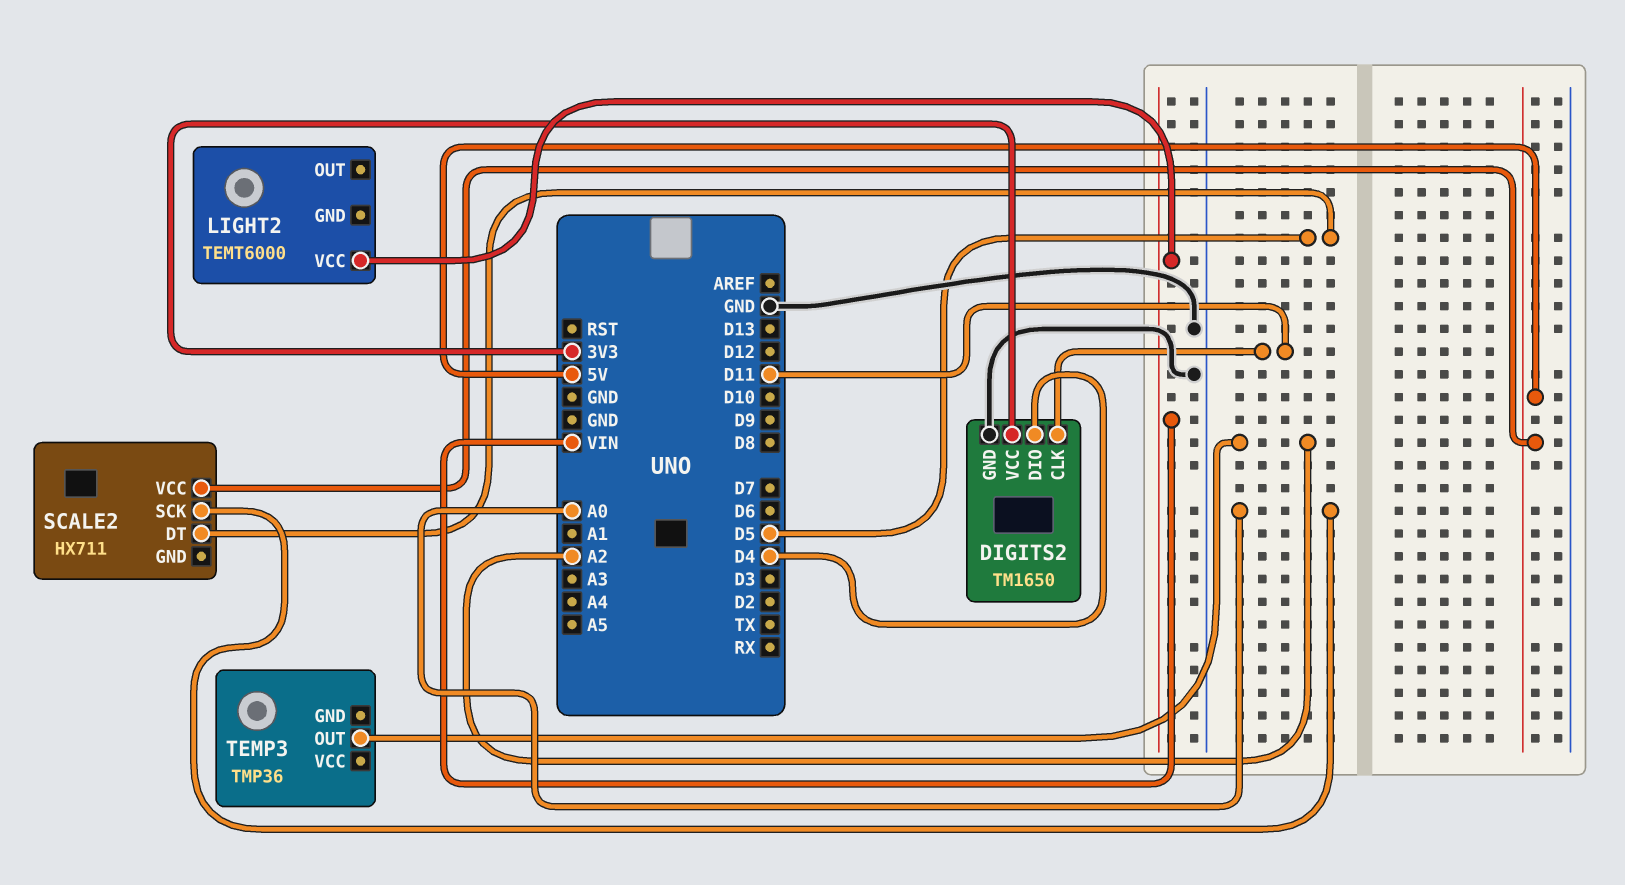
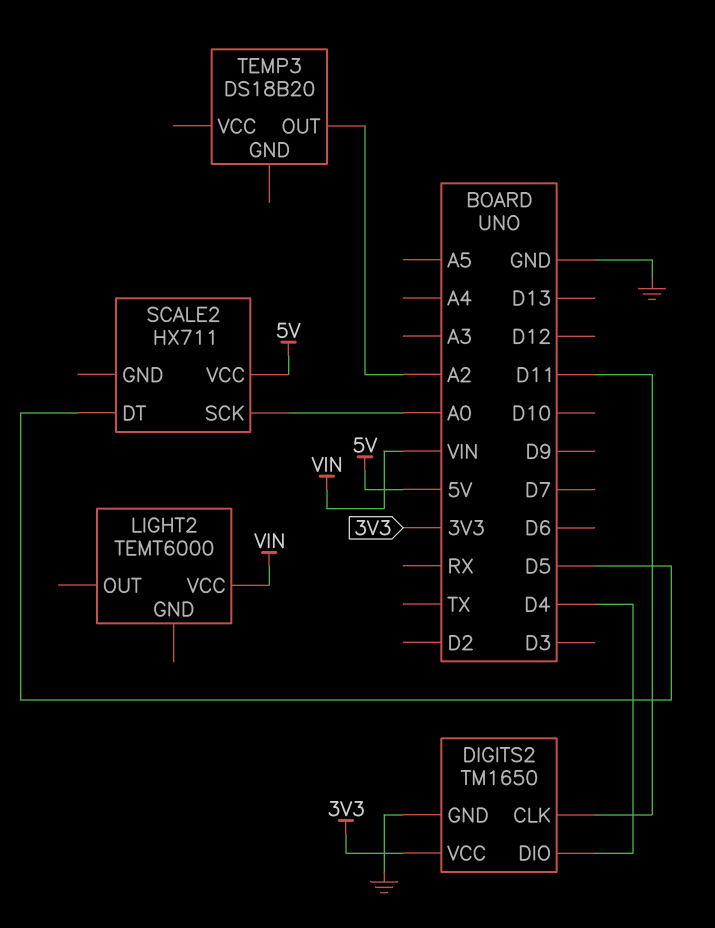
TEMP3: TMP36 -> DS18B20

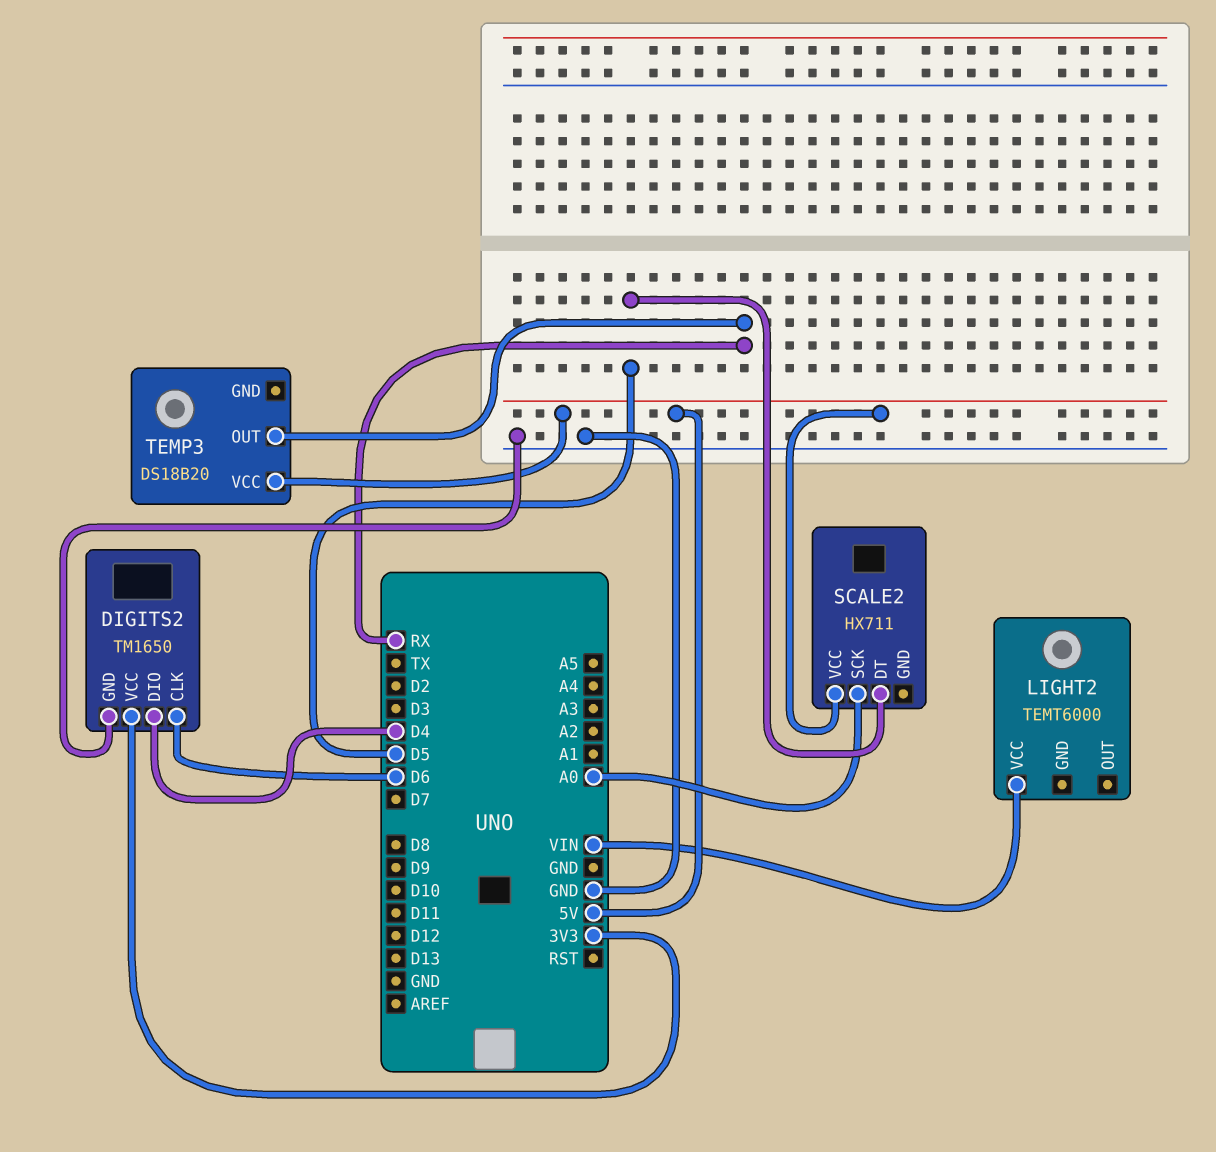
DIGITS2 pin CLK: D11 -> D6
TEMP3 pin OUT: A2 -> RX
TEMP3 pin VCC: none -> 5V

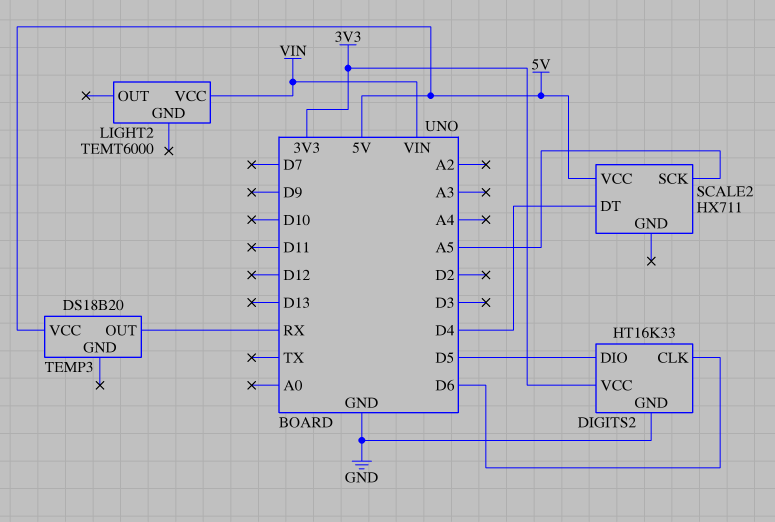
DIGITS2: TM1650 -> HT16K33
DIGITS2 pin DIO: D4 -> D5
SCALE2 pin DT: D5 -> D4
SCALE2 pin SCK: A0 -> A5

